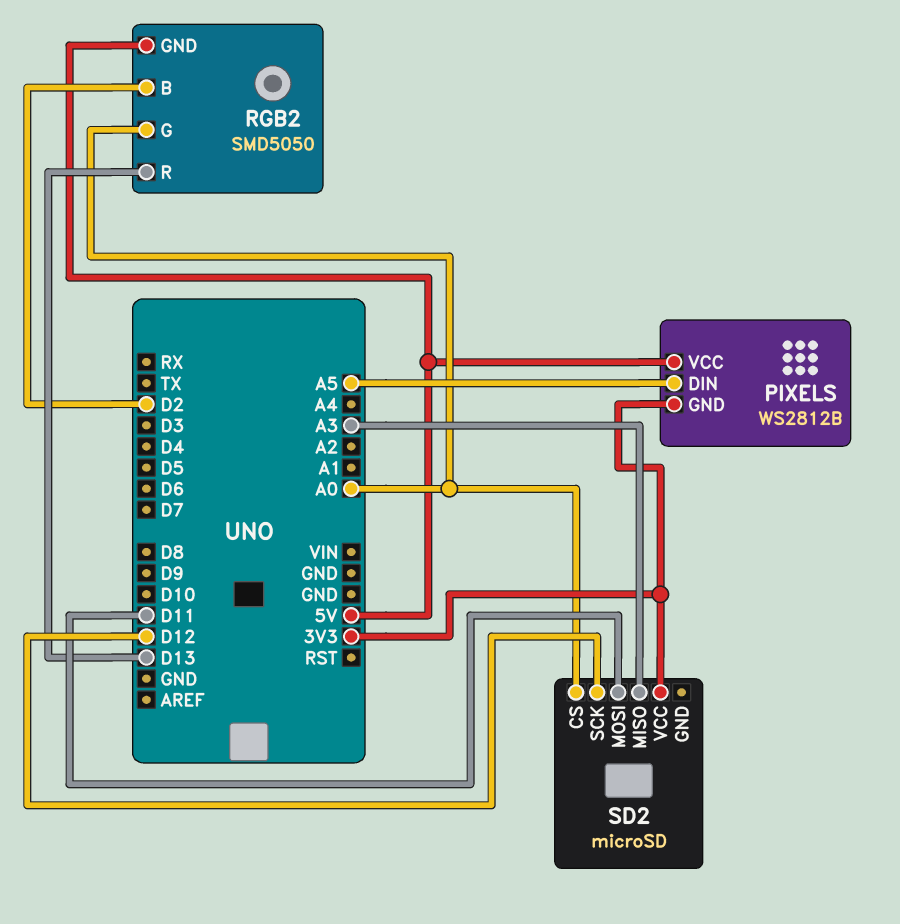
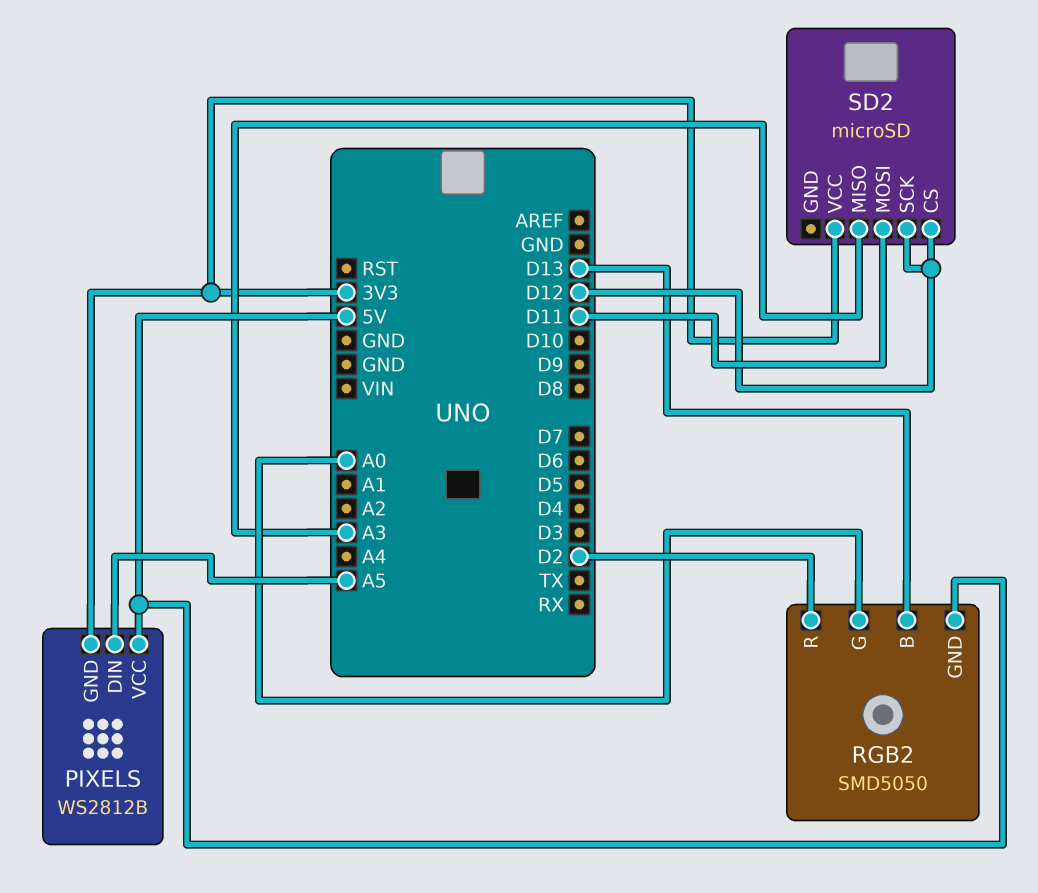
RGB2 pin B: D2 -> D13
RGB2 pin R: D13 -> D2
SD2 pin CS: A0 -> D12

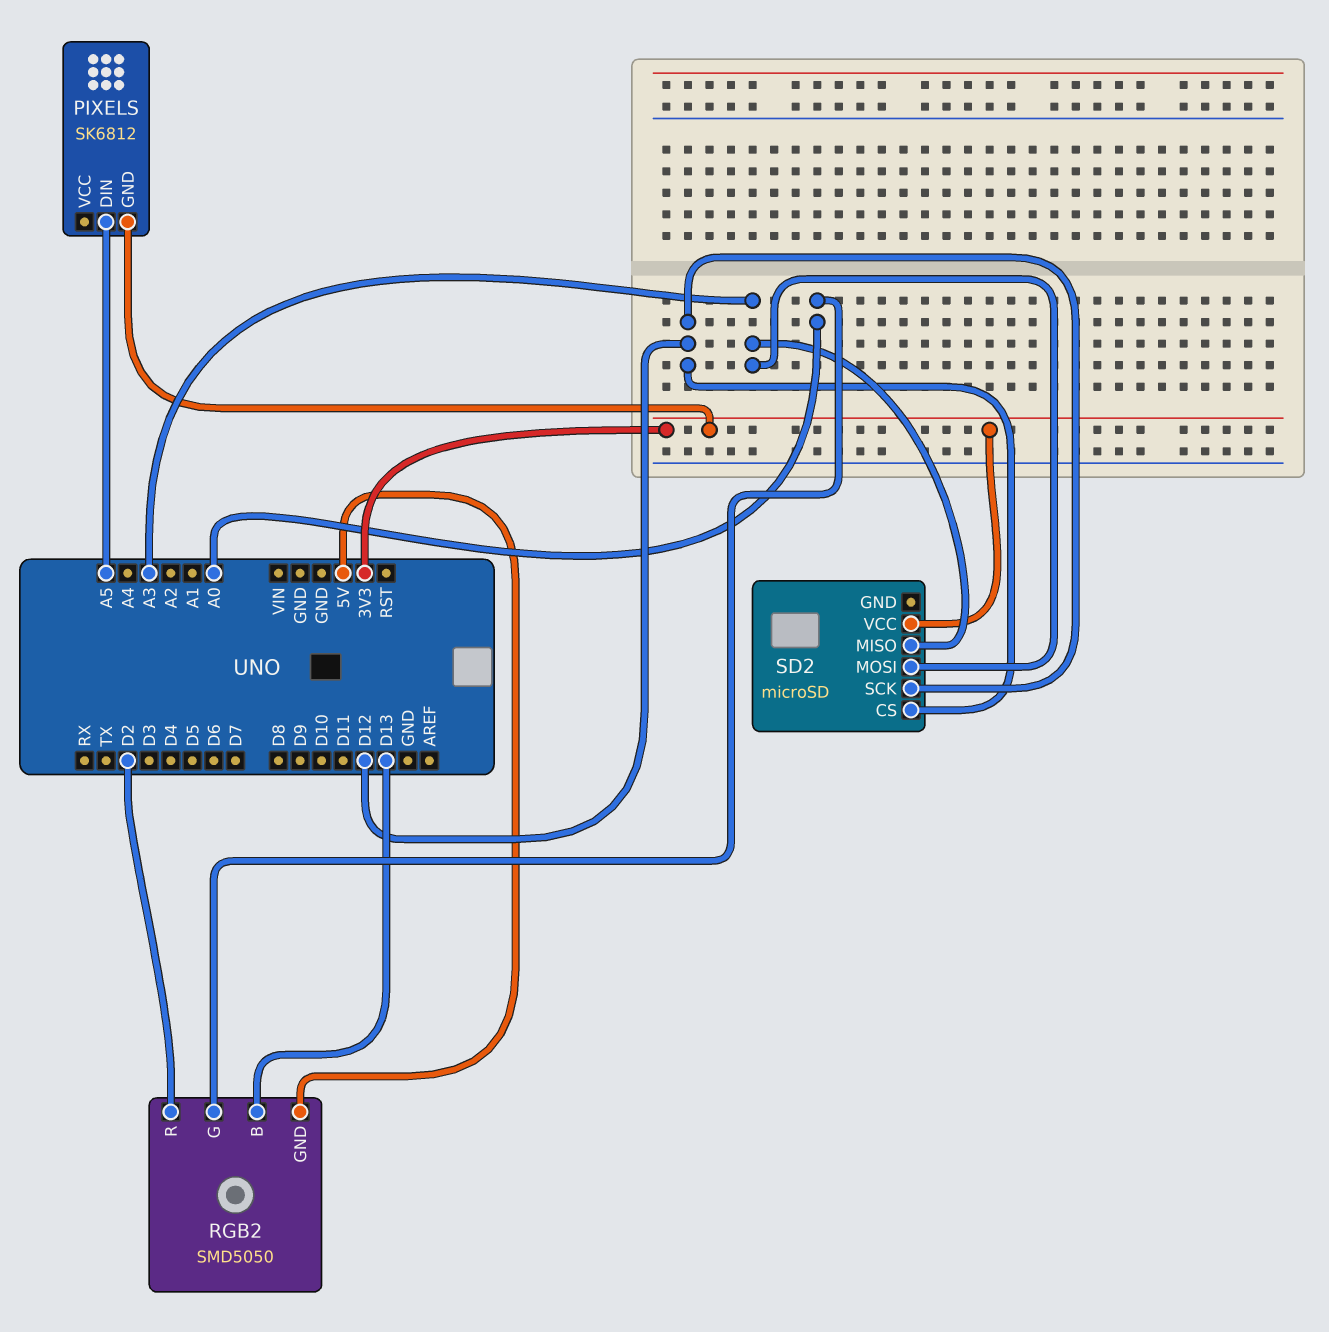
PIXELS: WS2812B -> SK6812
PIXELS pin VCC: 5V -> none
SD2 pin MOSI: D11 -> A3

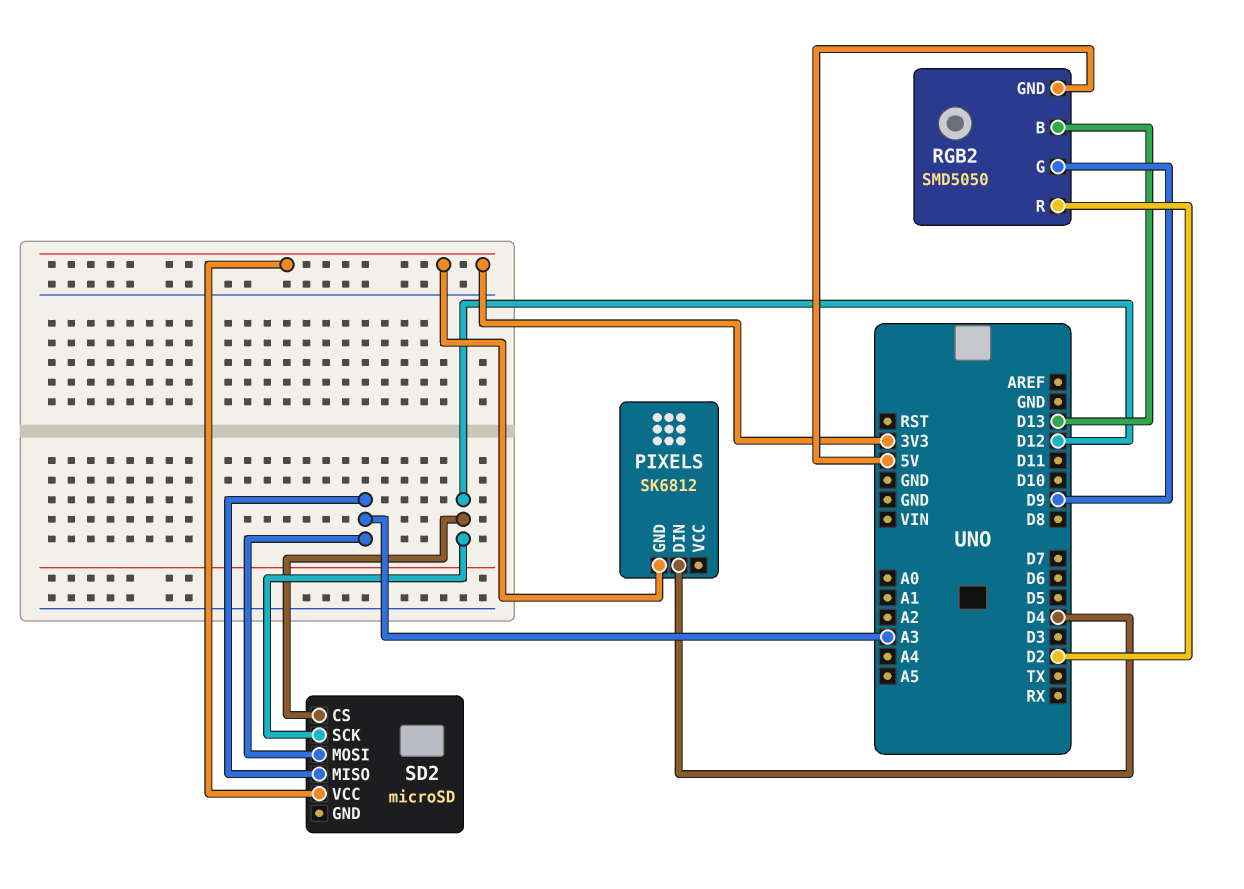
PIXELS pin DIN: A5 -> D4
RGB2 pin G: A0 -> D9

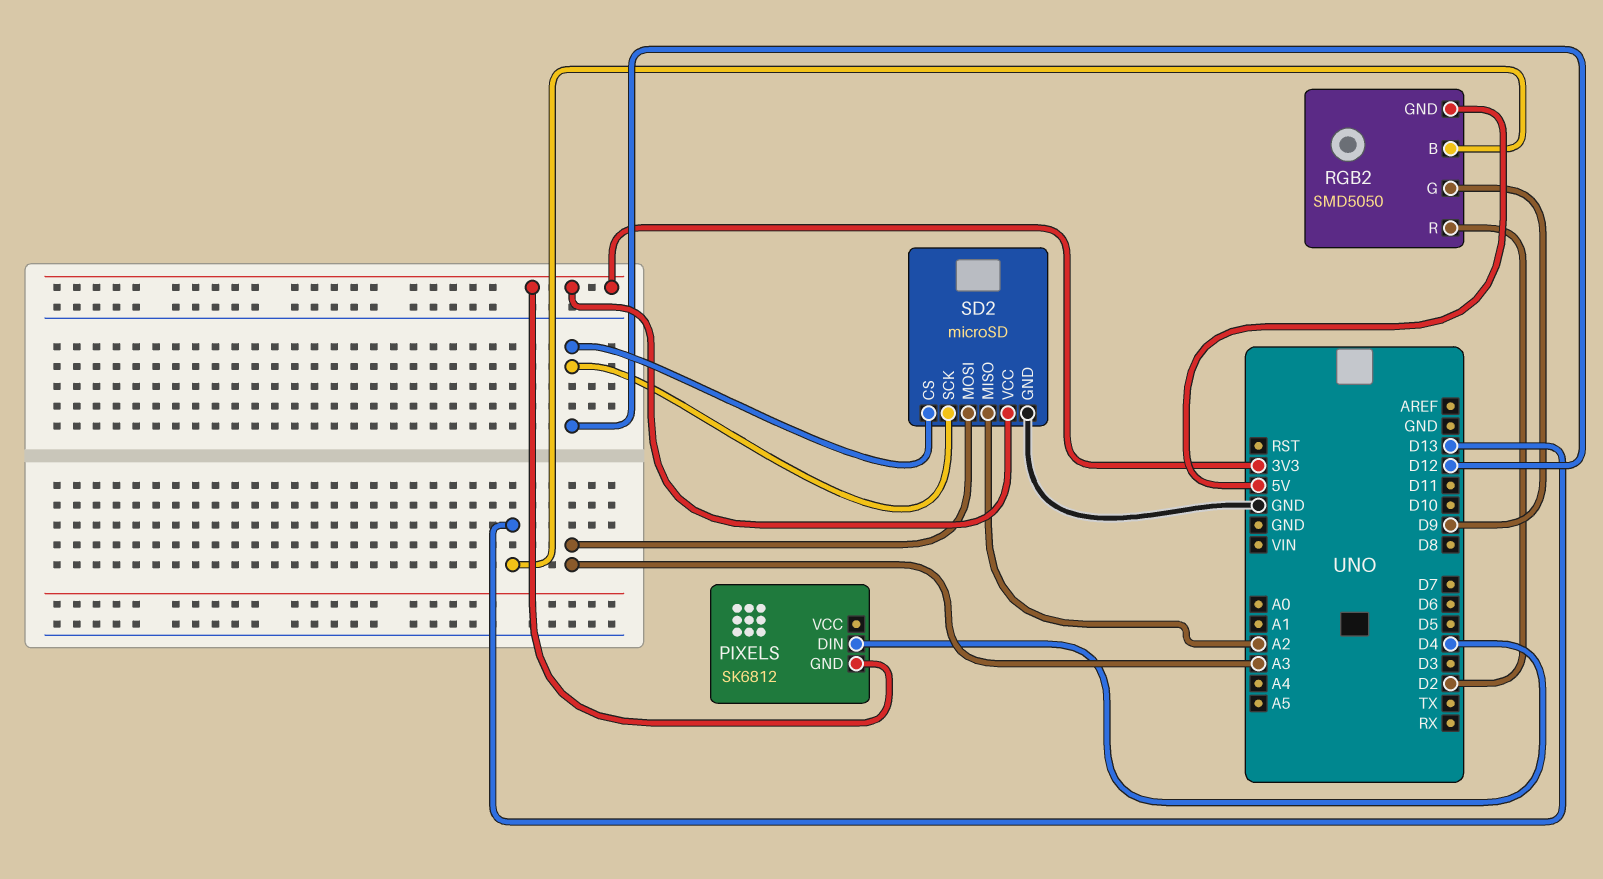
SD2 pin GND: none -> GND
SD2 pin MISO: A3 -> A2

